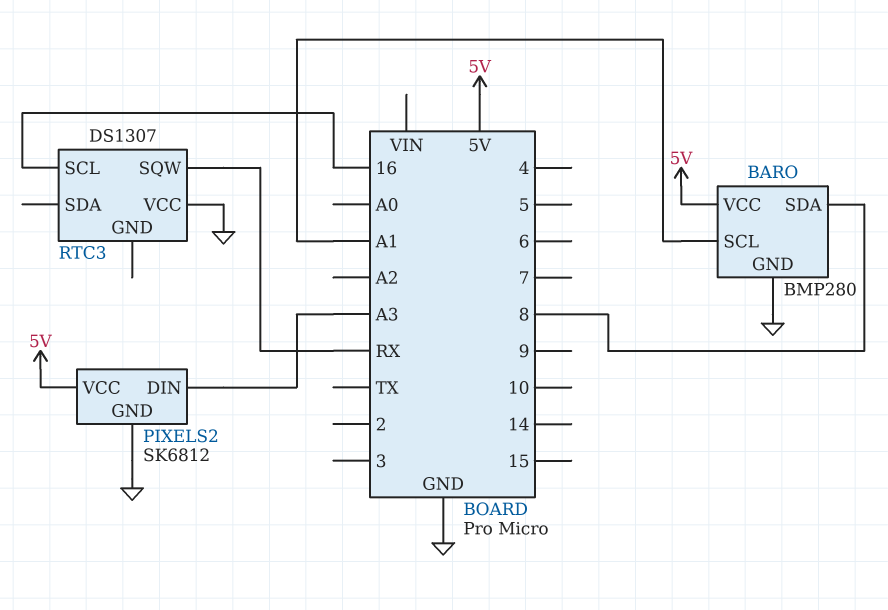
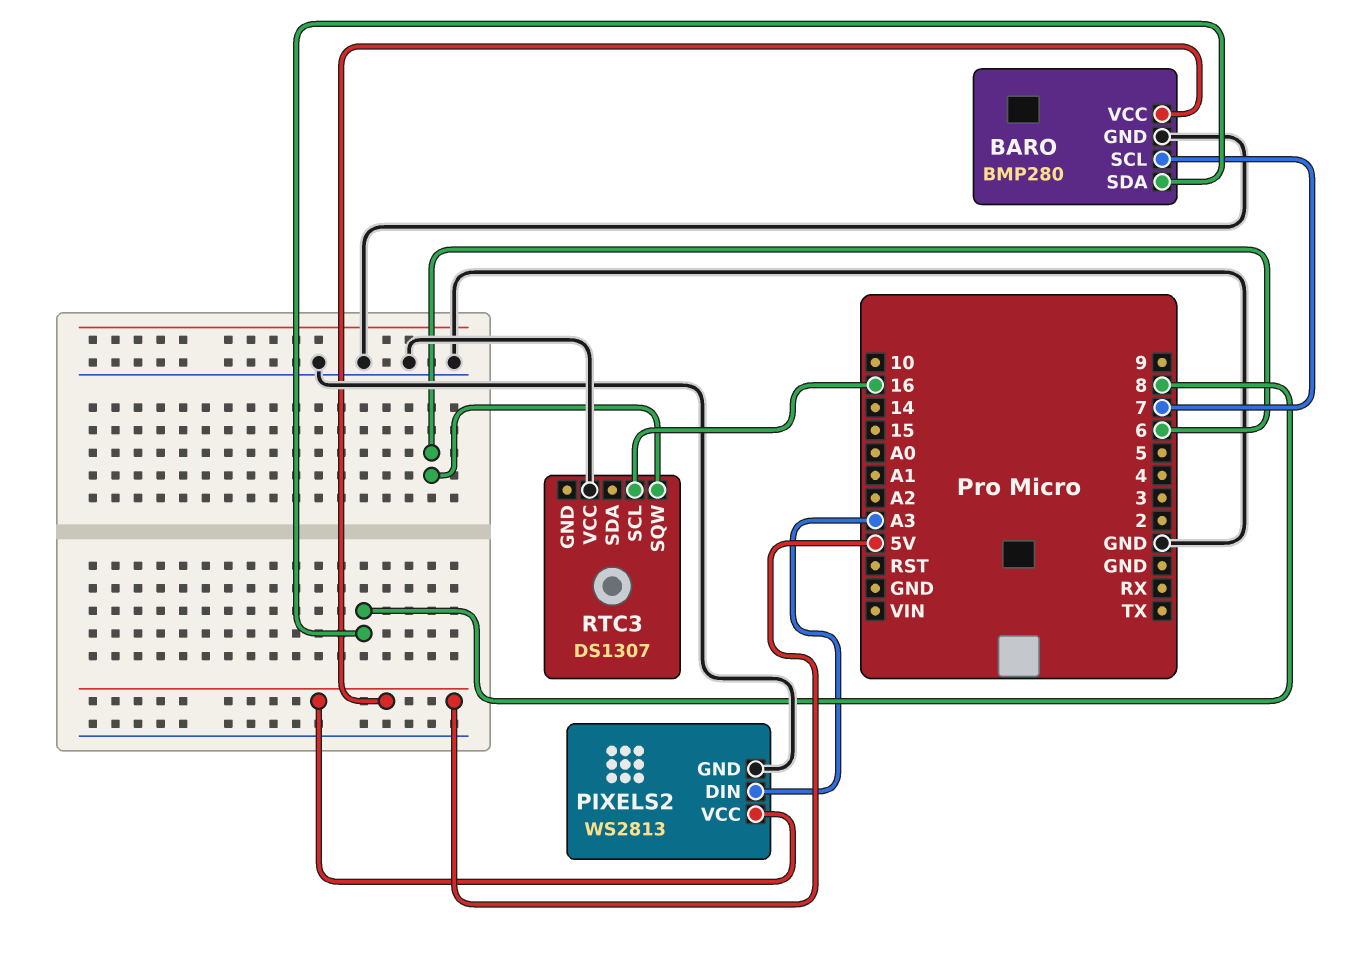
BARO pin SCL: A1 -> 7
PIXELS2: SK6812 -> WS2813
RTC3 pin SQW: RX -> 6

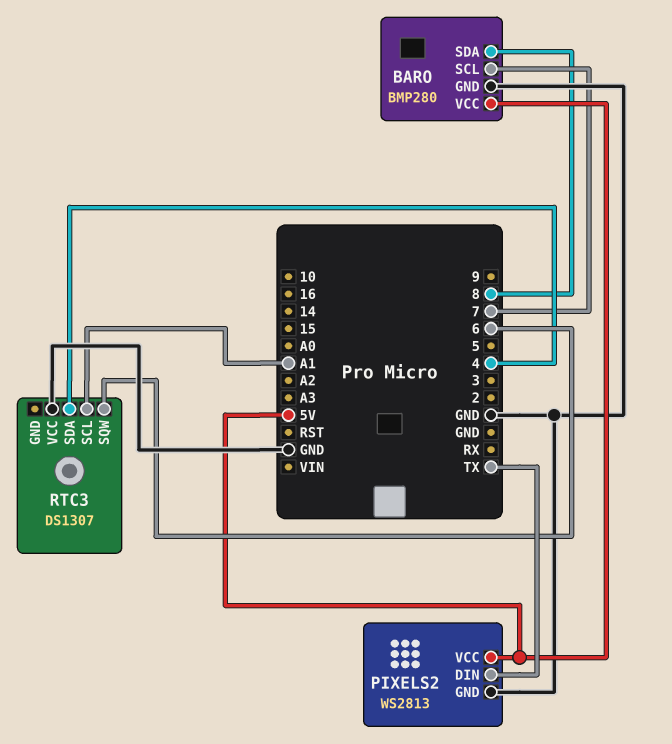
PIXELS2 pin DIN: A3 -> TX
RTC3 pin SCL: 16 -> A1
RTC3 pin SDA: none -> 4

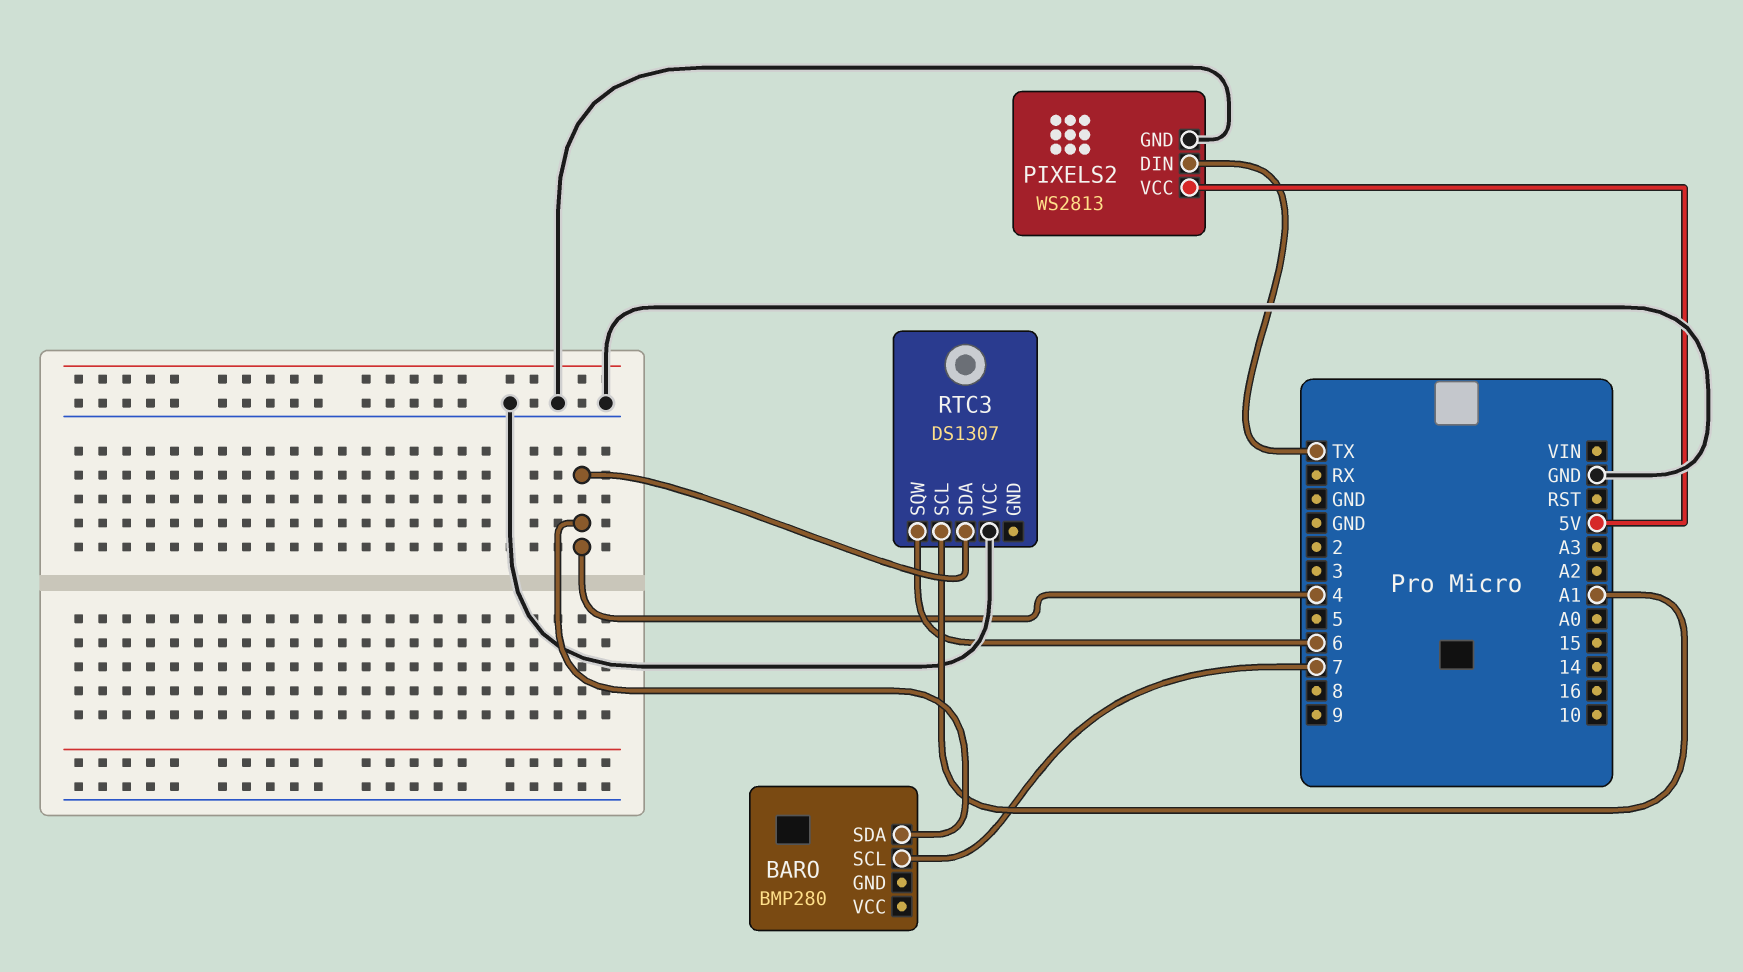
BARO pin GND: GND -> none
BARO pin SDA: 8 -> 4
BARO pin VCC: 5V -> none

